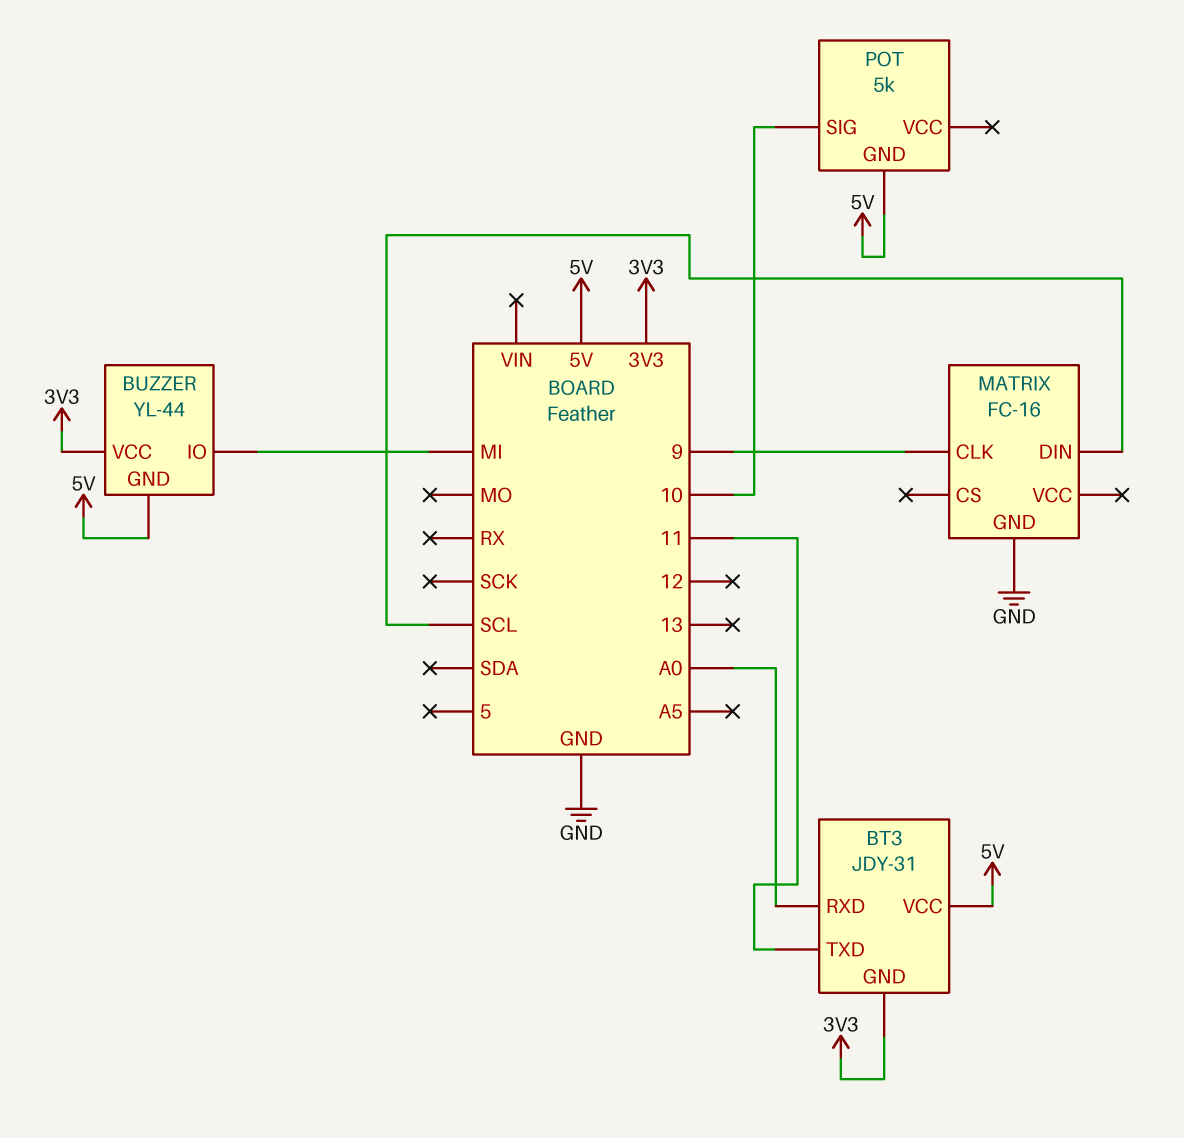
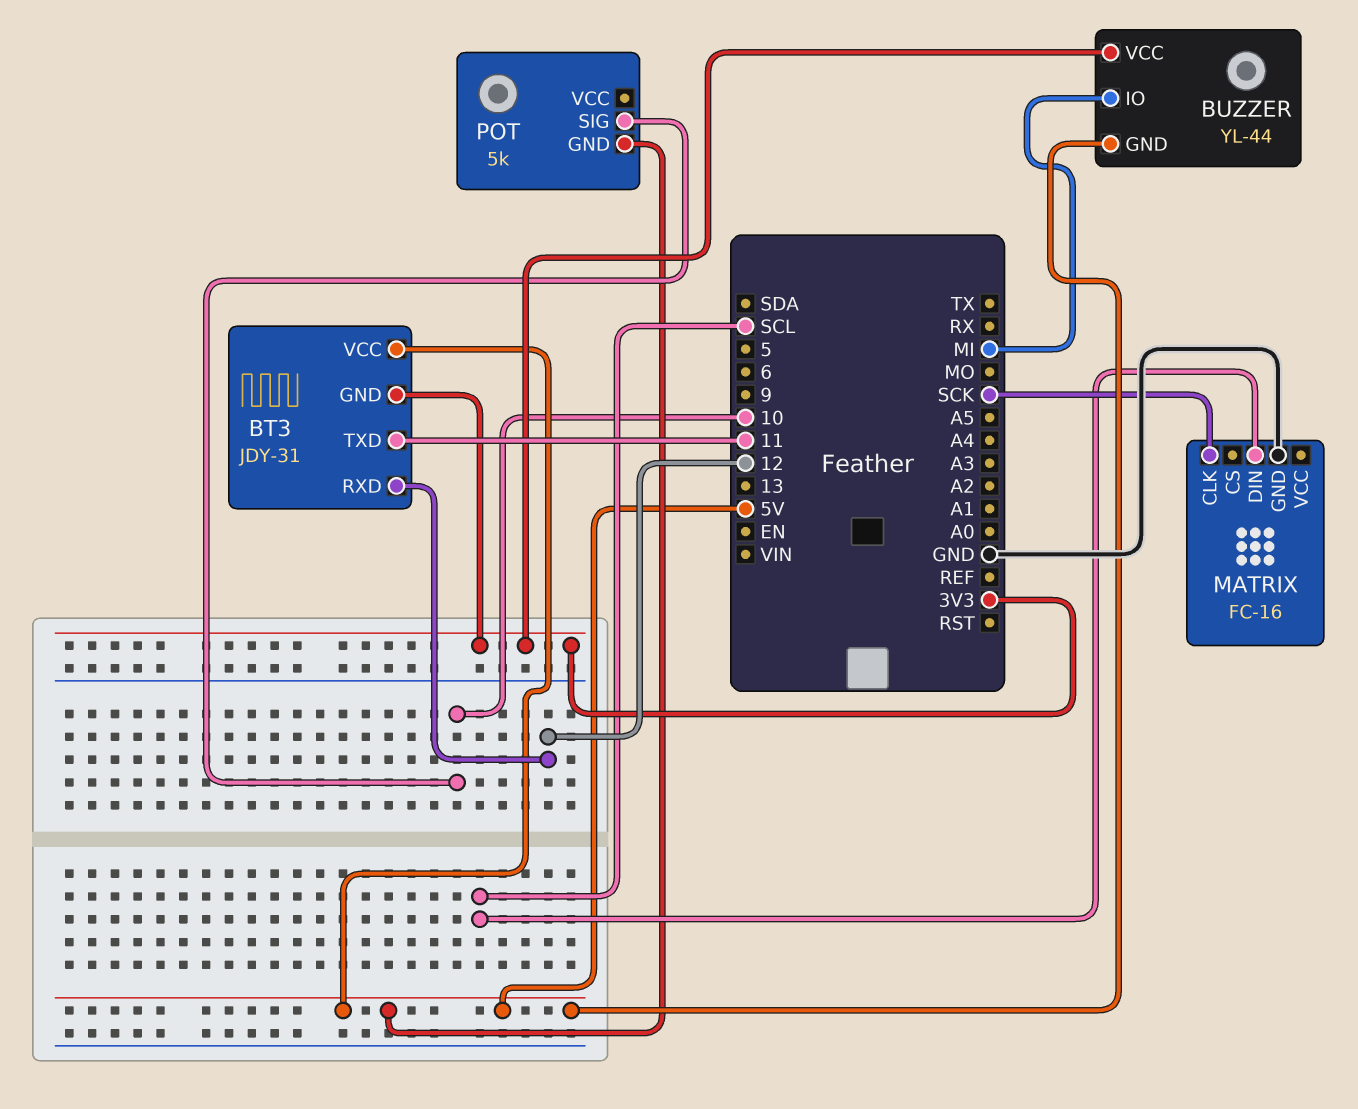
BT3 pin RXD: A0 -> 12
MATRIX pin CLK: 9 -> SCK

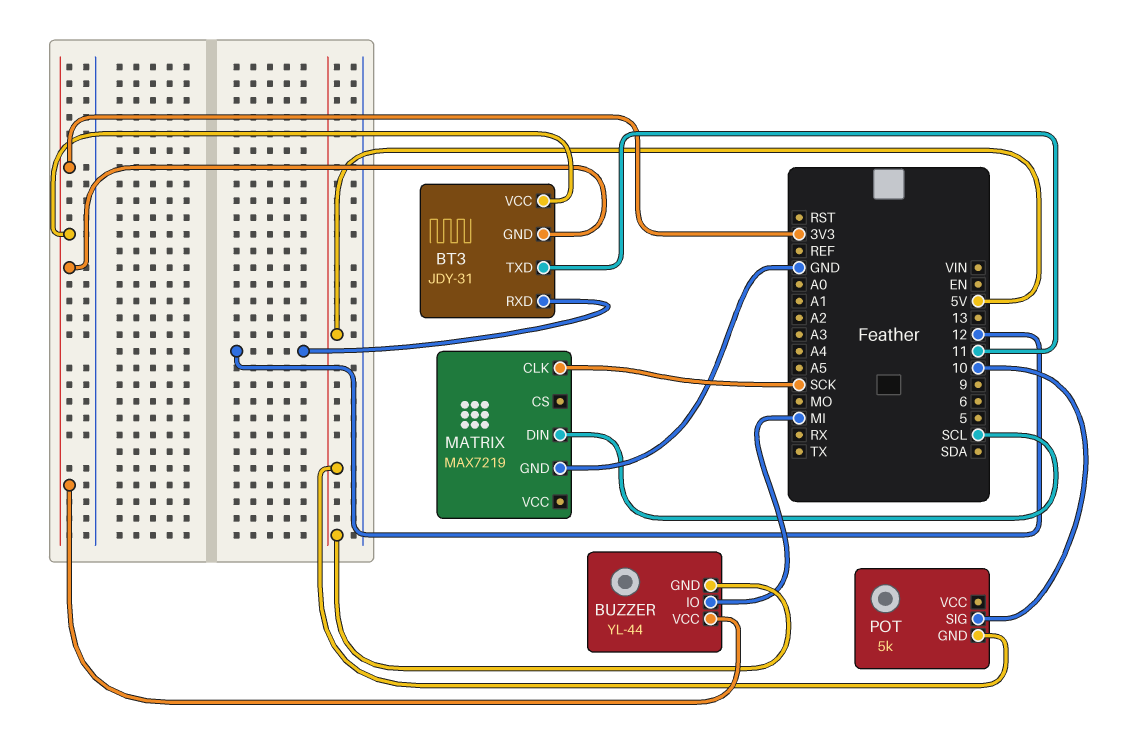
BT3 pin VCC: 5V -> 3V3
MATRIX: FC-16 -> MAX7219

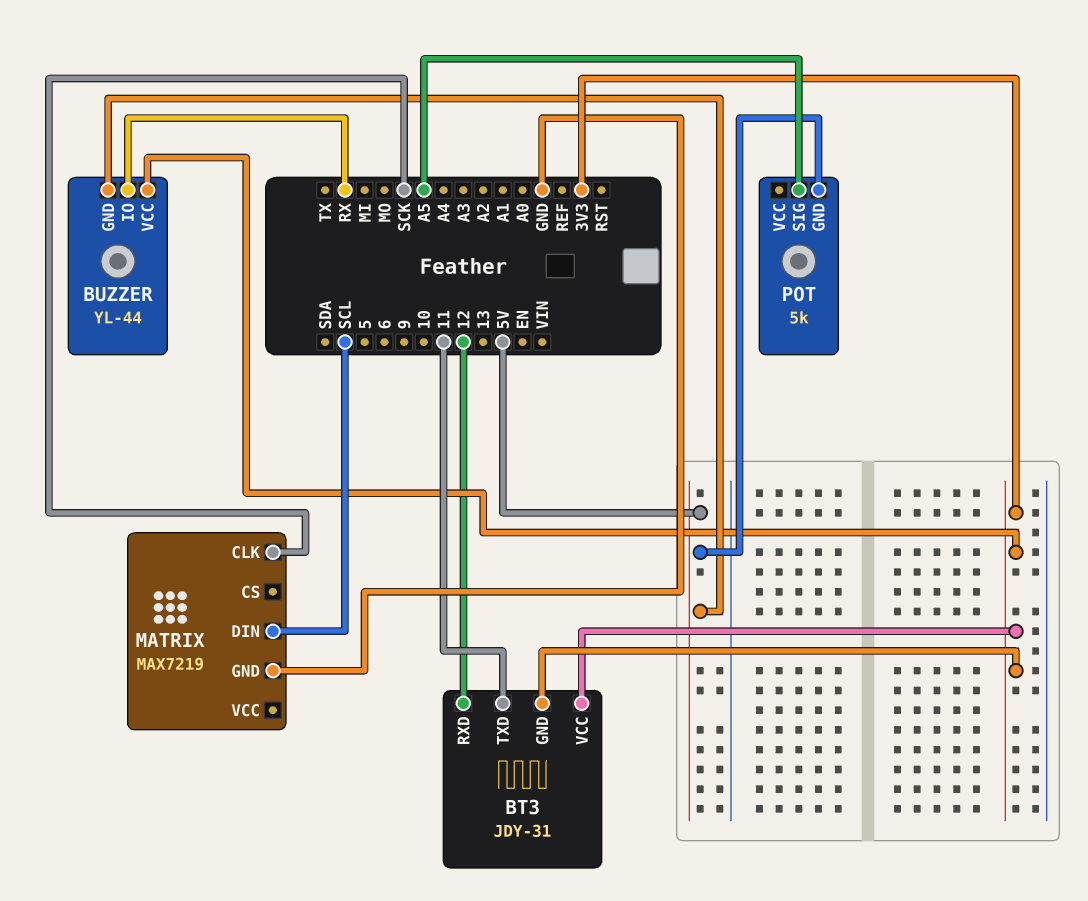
BUZZER pin IO: MI -> RX
POT pin SIG: 10 -> A5

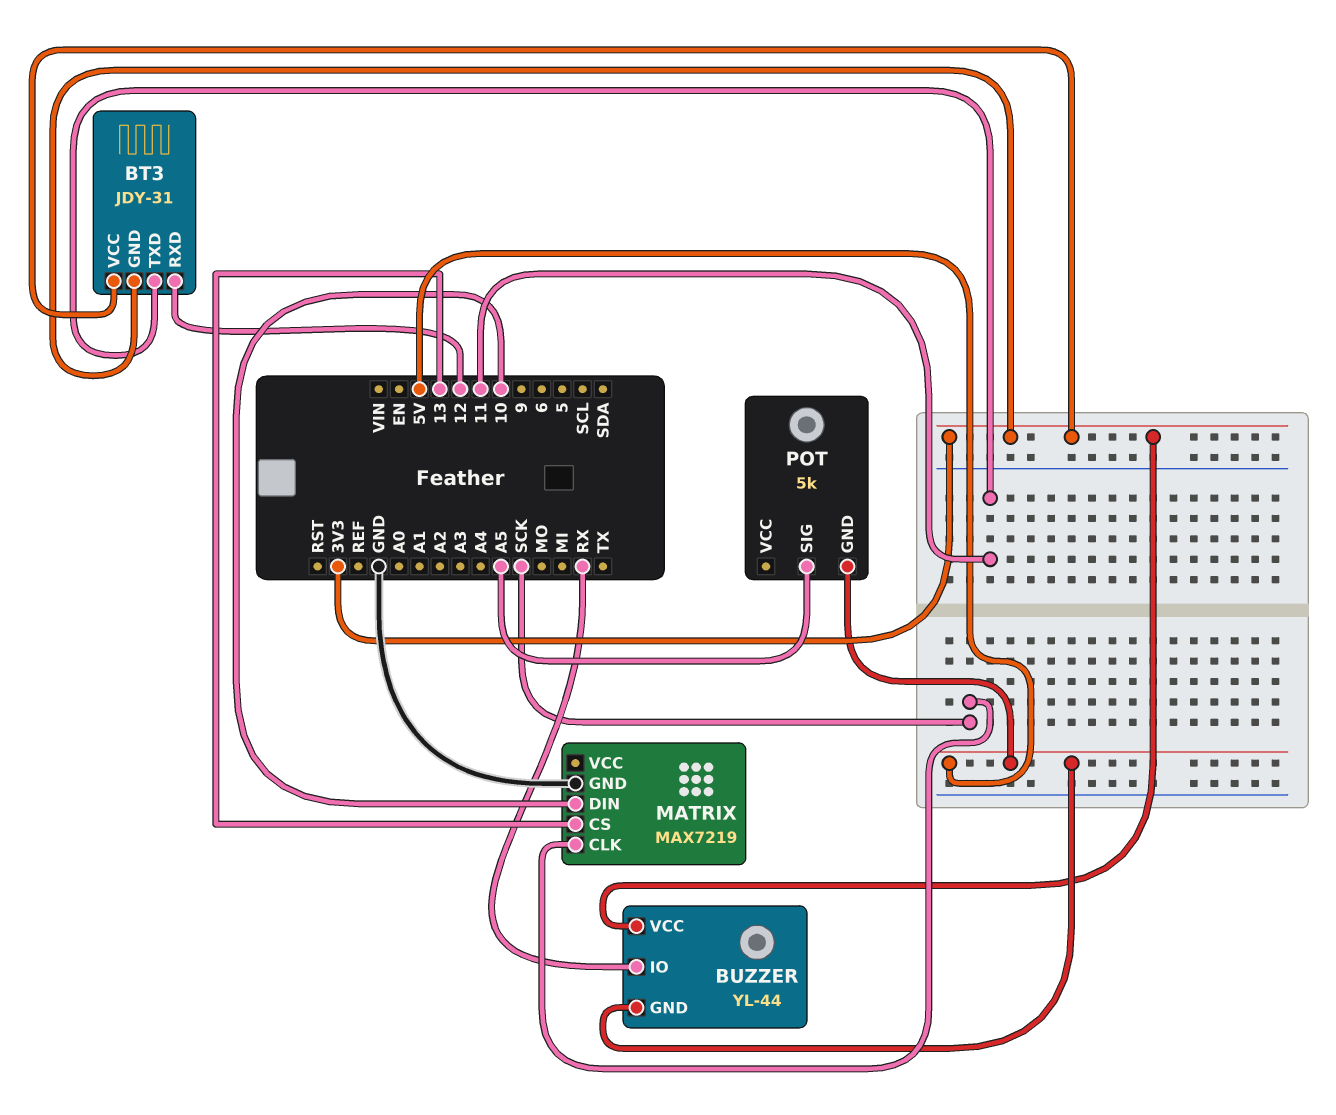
MATRIX pin CS: none -> 13
MATRIX pin DIN: SCL -> 10

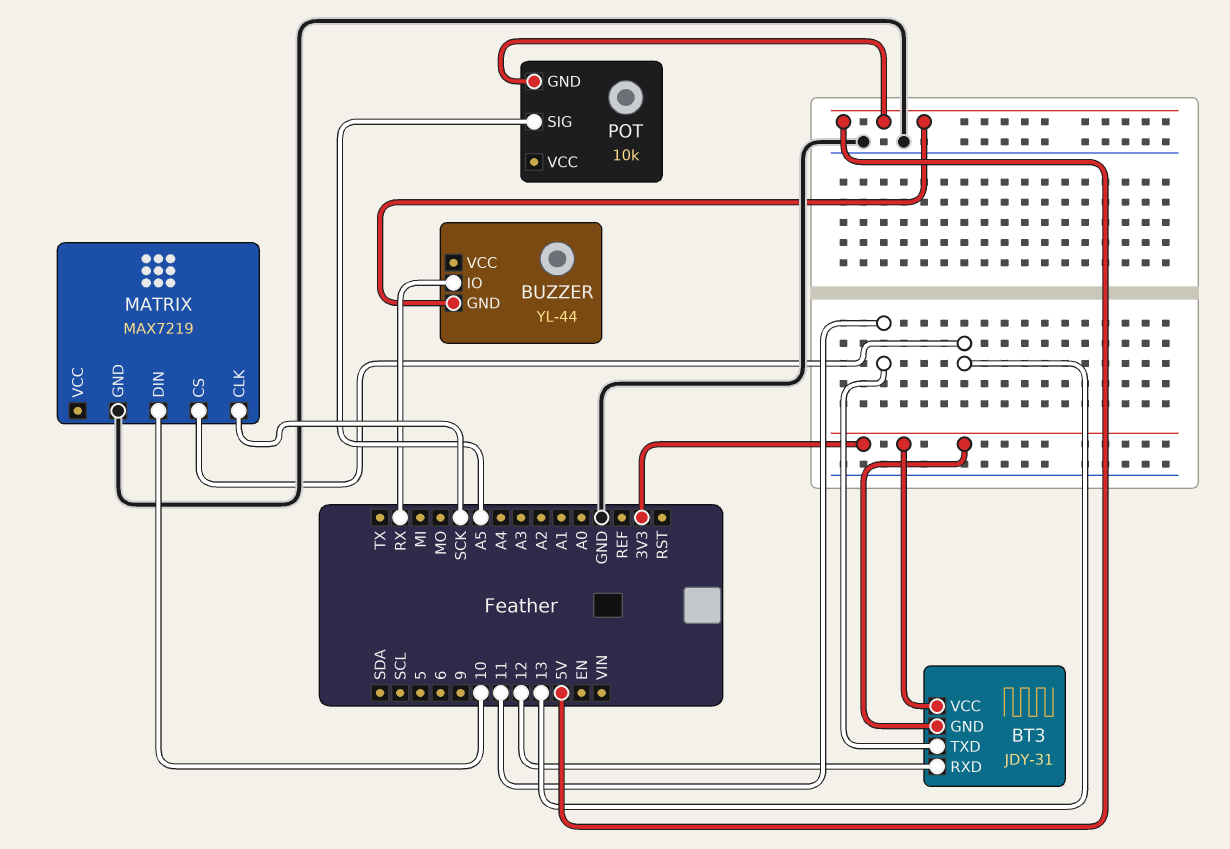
BUZZER pin VCC: 3V3 -> none
POT: 5k -> 10k

